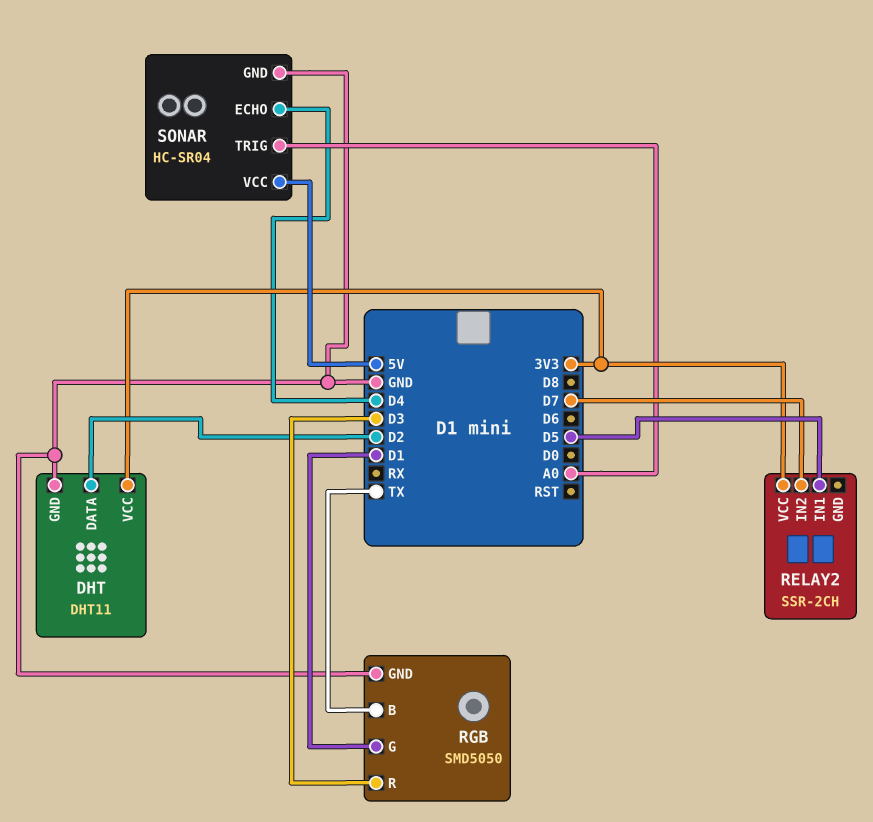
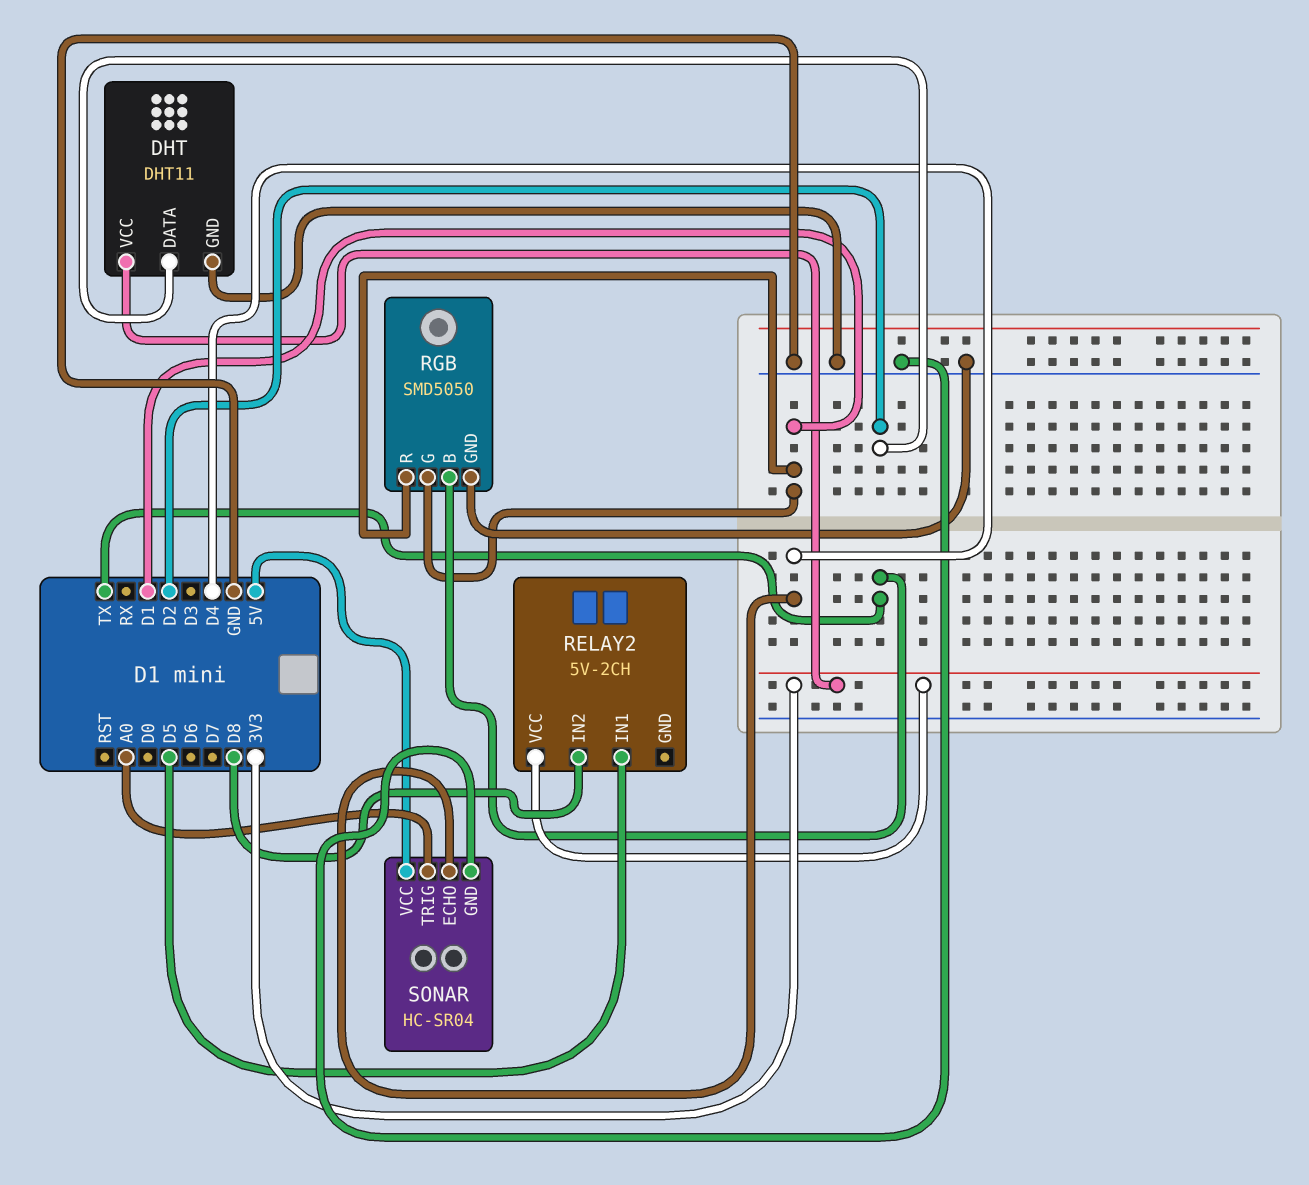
RELAY2: SSR-2CH -> 5V-2CH
RELAY2 pin IN2: D7 -> D8
RGB pin R: D3 -> D1

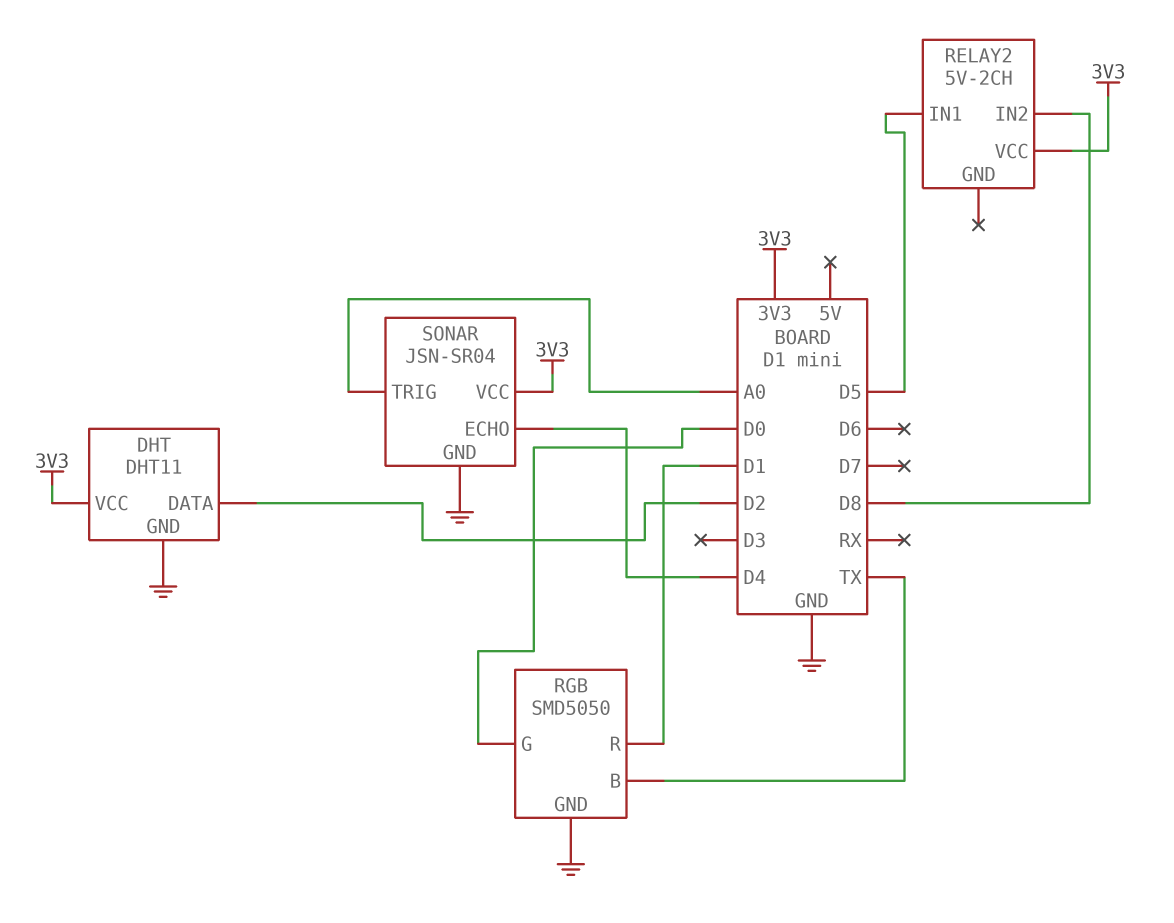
RGB pin G: D1 -> D0
SONAR: HC-SR04 -> JSN-SR04
SONAR pin VCC: 5V -> 3V3

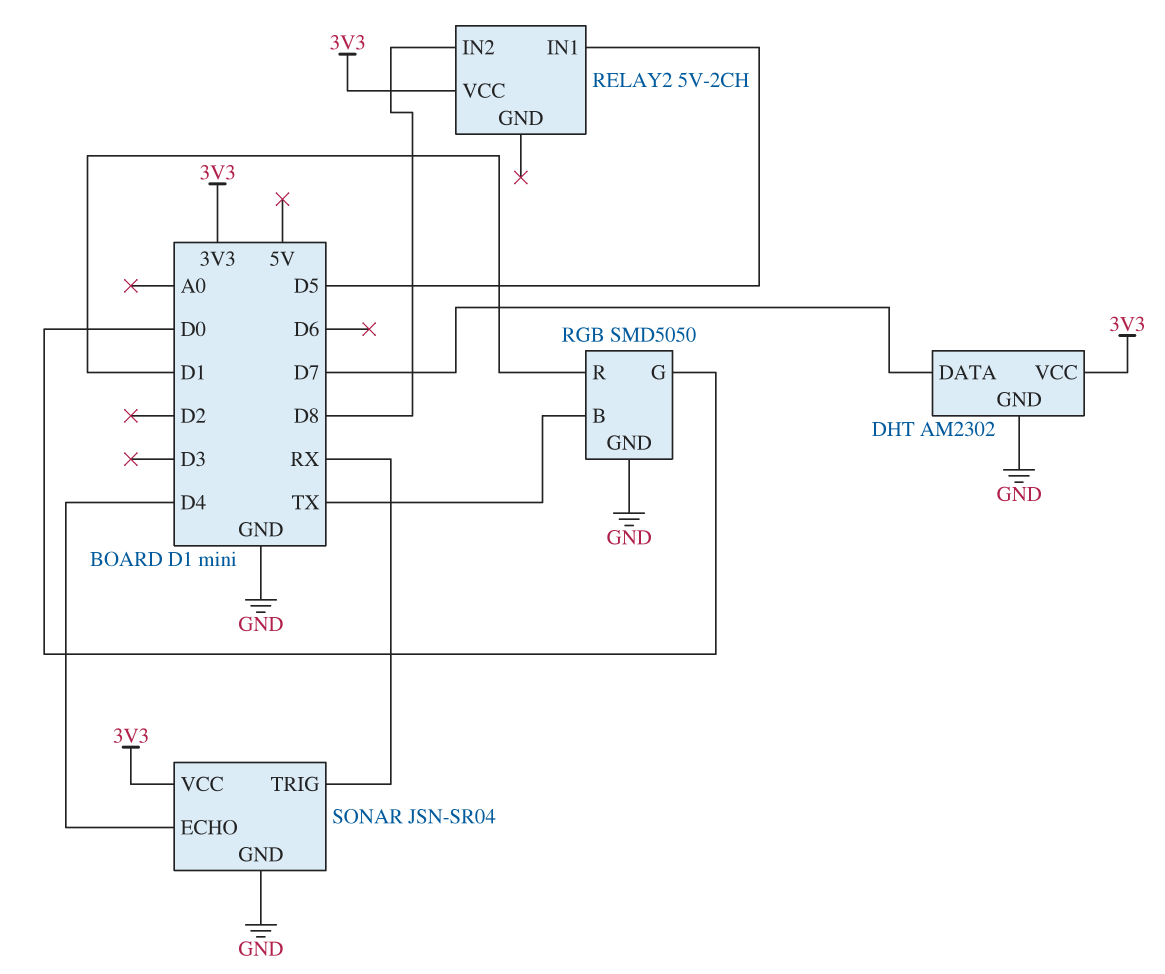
DHT: DHT11 -> AM2302
DHT pin DATA: D2 -> D7
SONAR pin TRIG: A0 -> RX

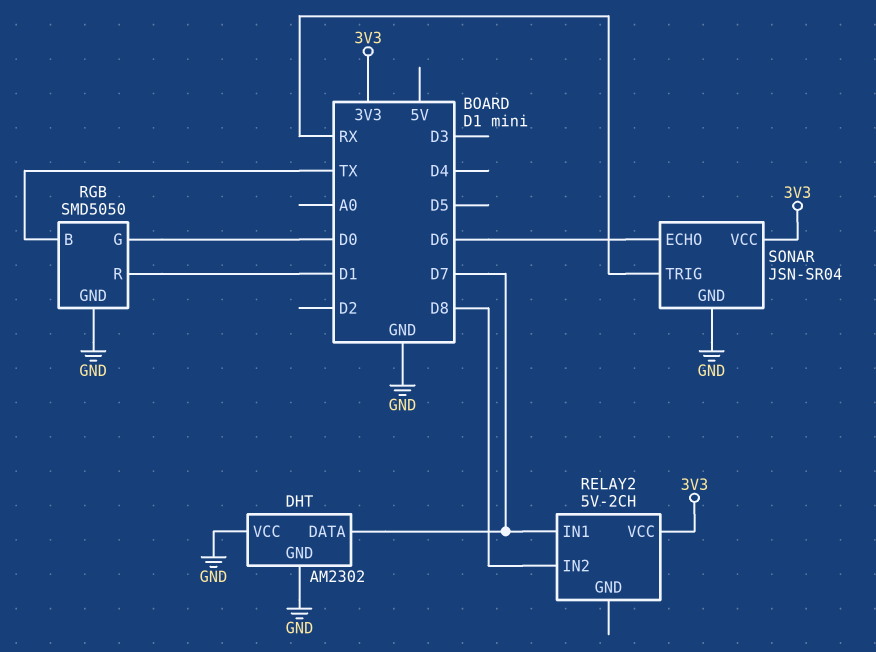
DHT pin VCC: 3V3 -> GND
RELAY2 pin IN1: D5 -> D7
SONAR pin ECHO: D4 -> D6

